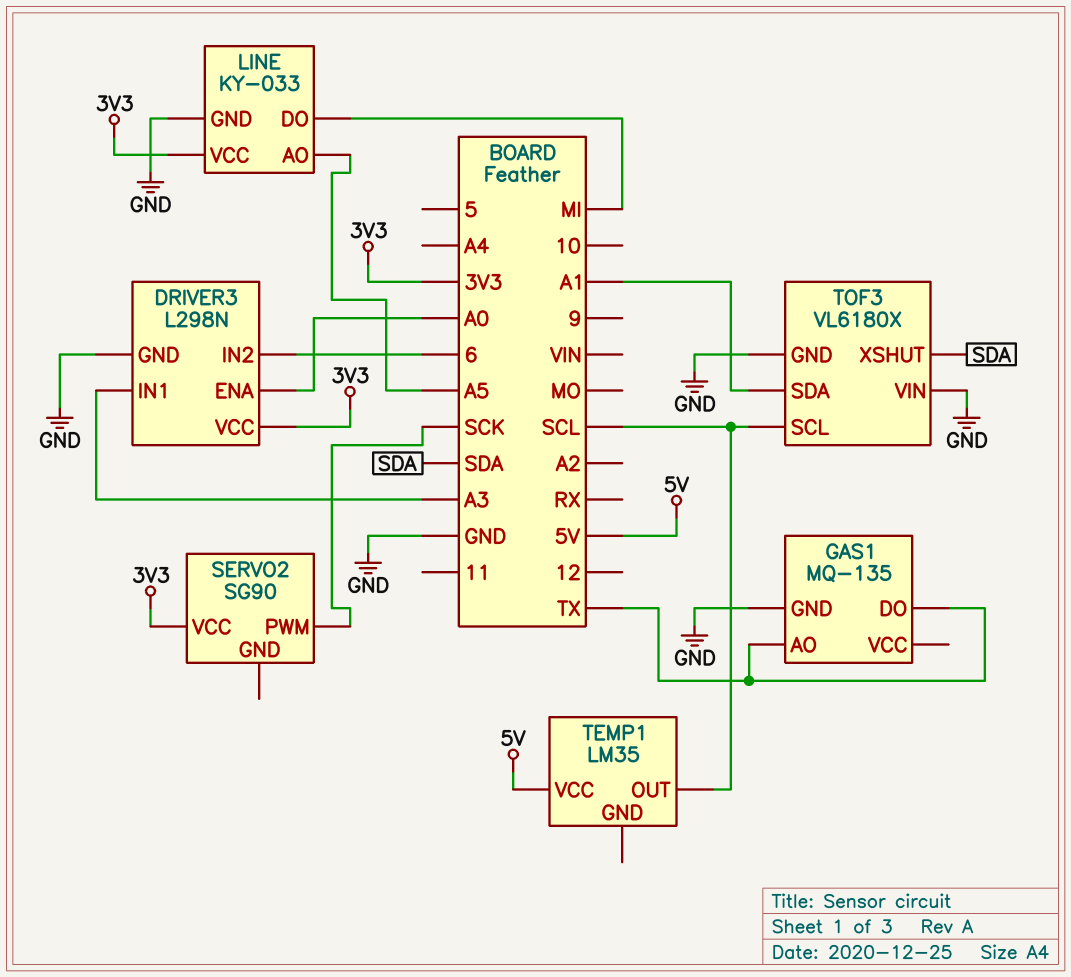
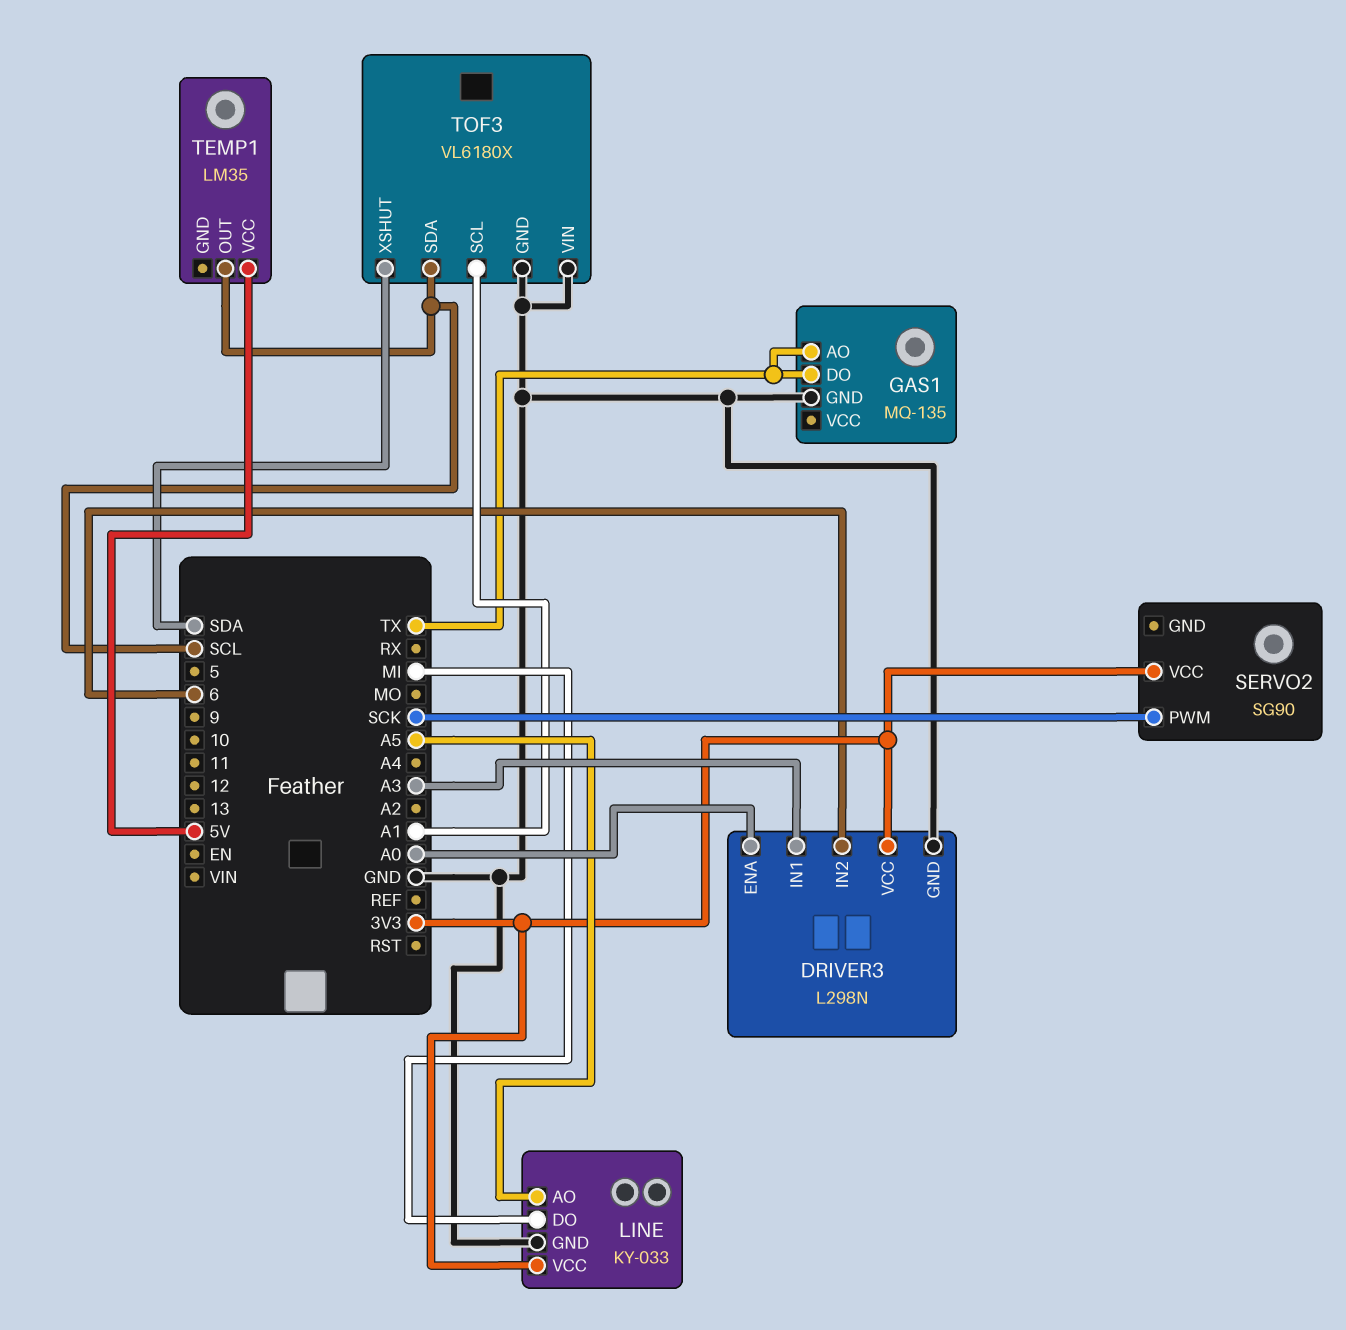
TOF3 pin SCL: SCL -> A1
TOF3 pin SDA: A1 -> SCL

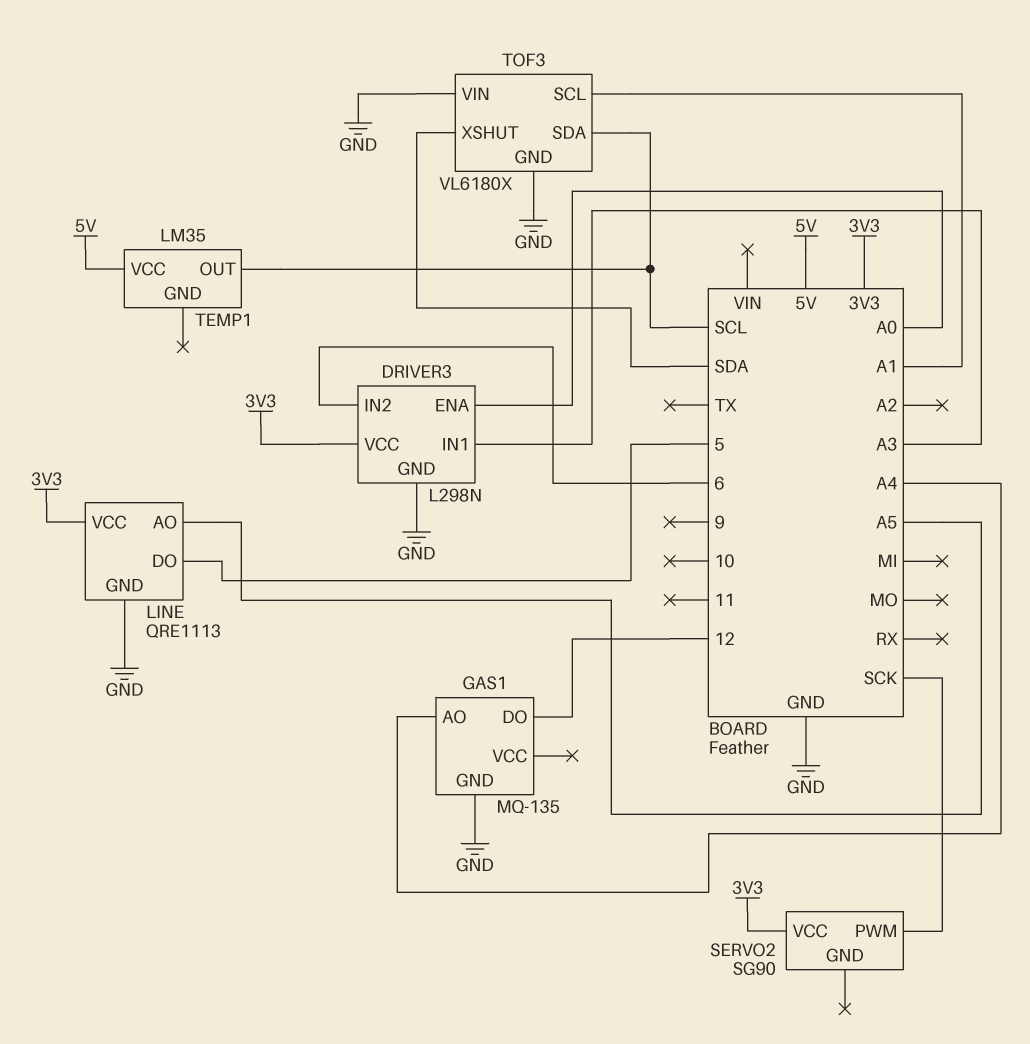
GAS1 pin AO: TX -> A4
GAS1 pin DO: TX -> 12
LINE: KY-033 -> QRE1113
LINE pin DO: MI -> 5

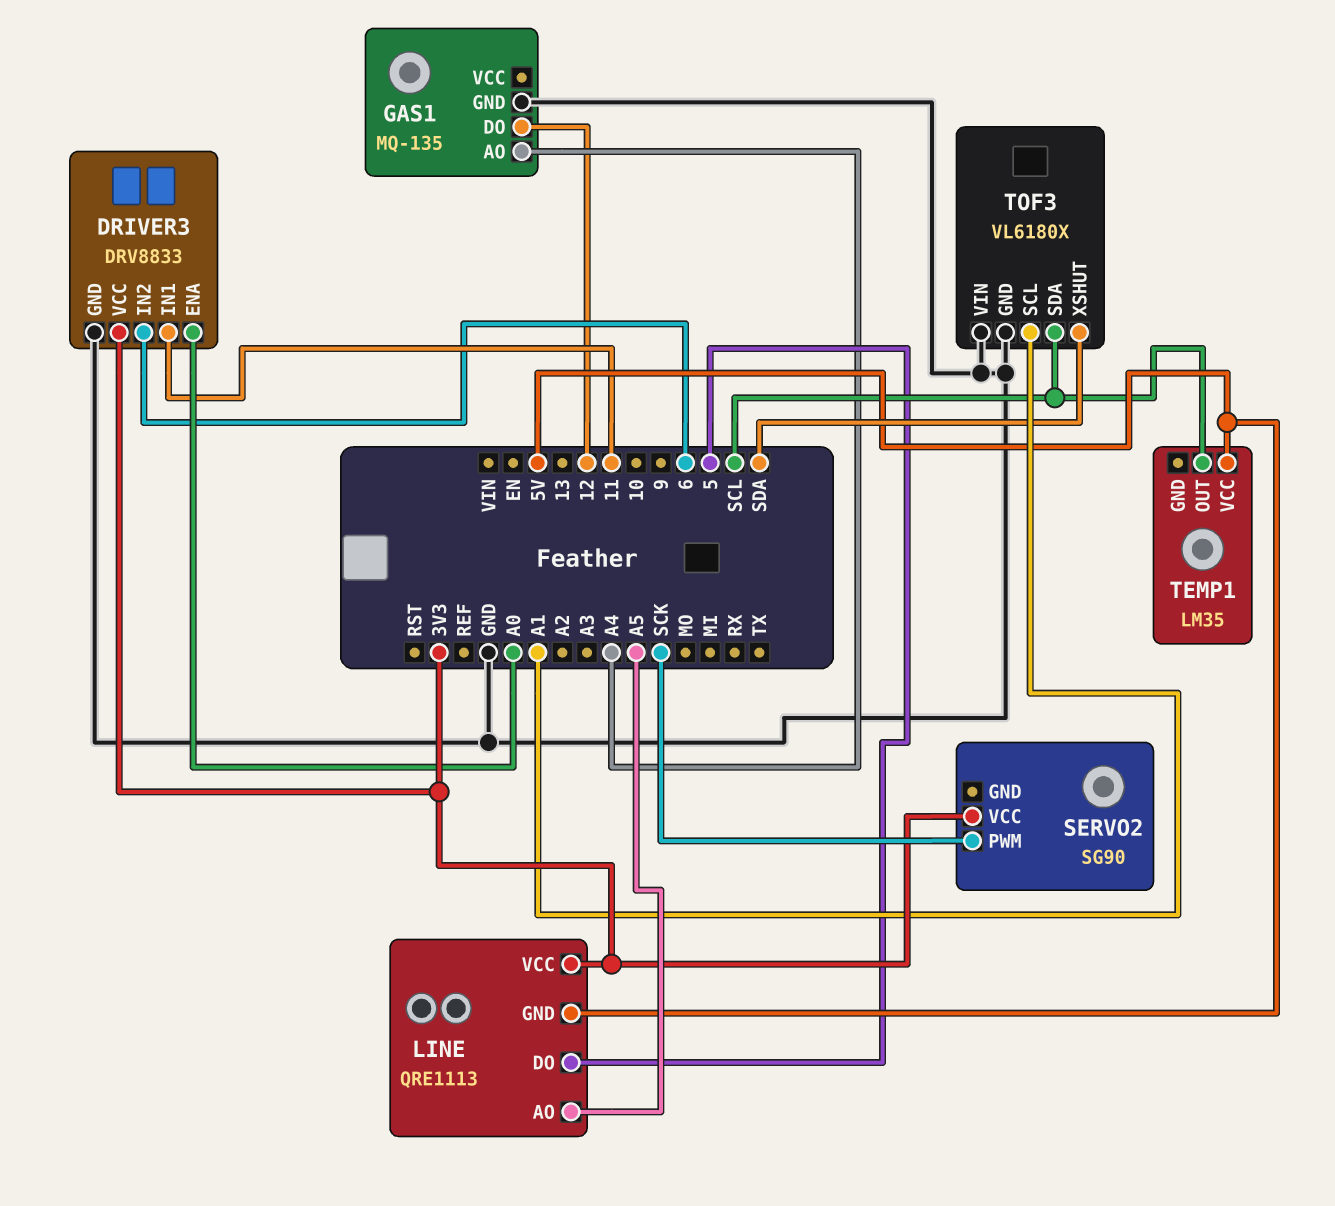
DRIVER3: L298N -> DRV8833
DRIVER3 pin IN1: A3 -> 11
LINE pin GND: GND -> 5V

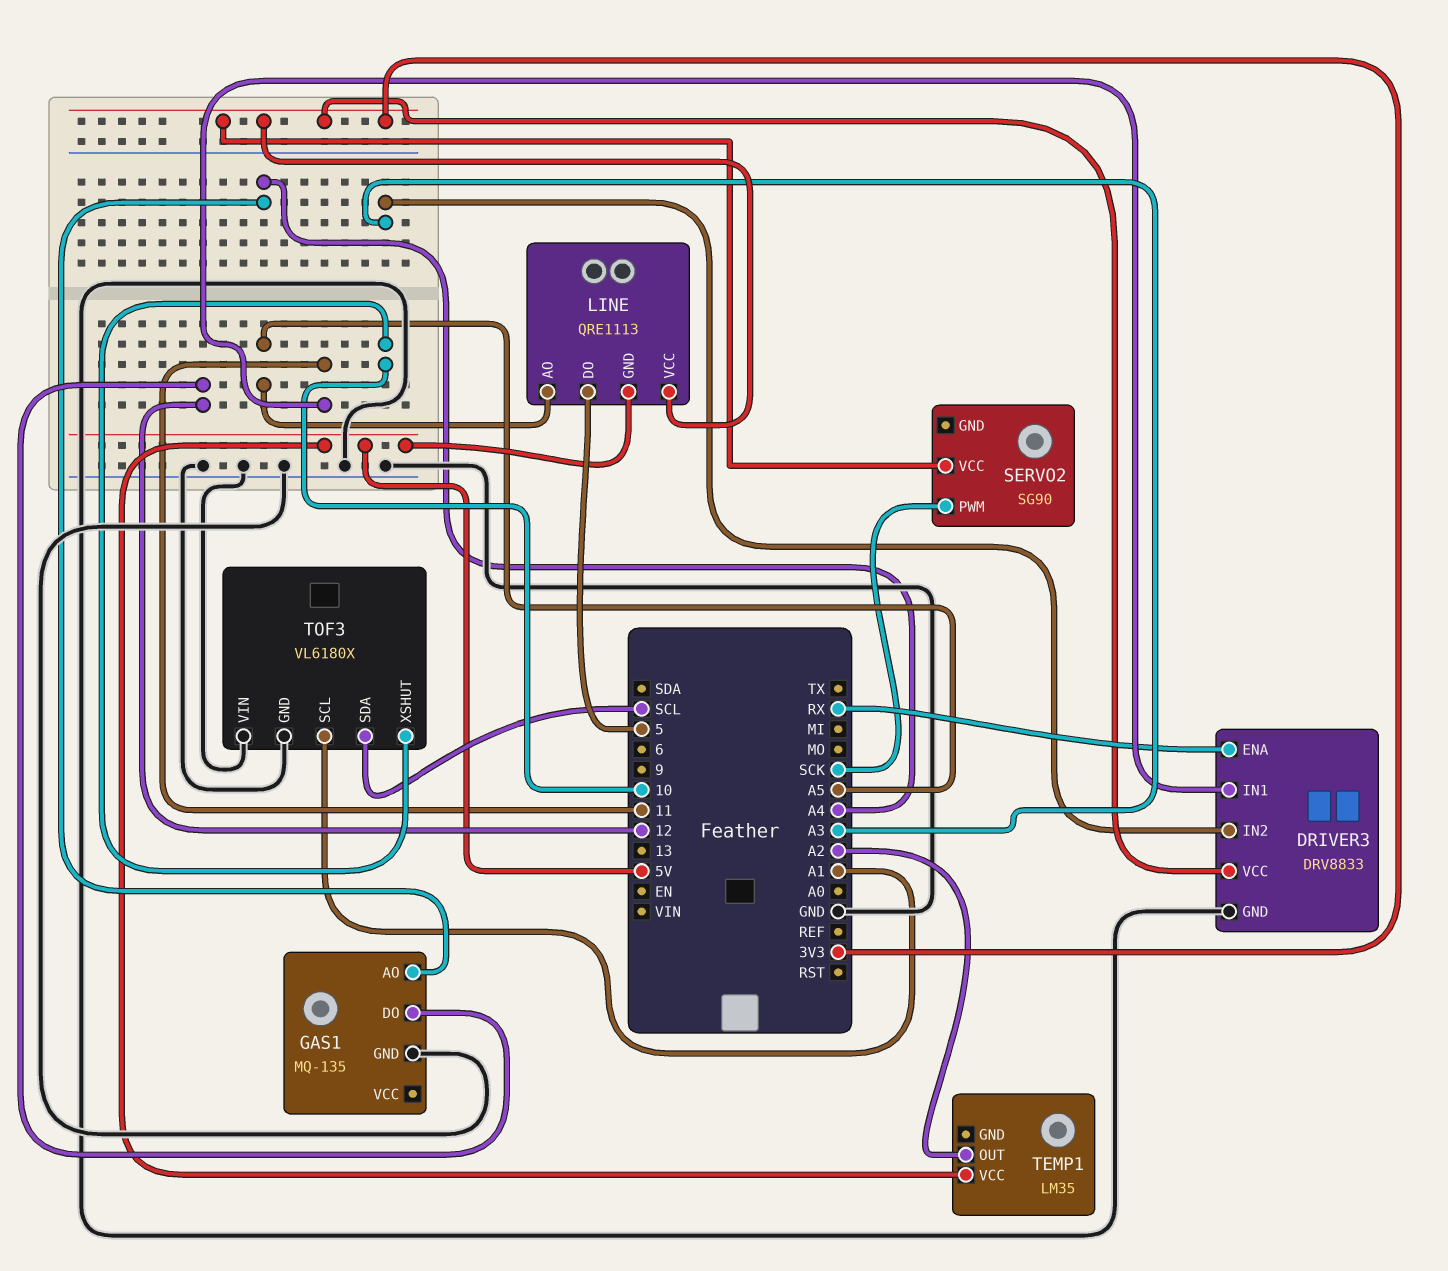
DRIVER3 pin ENA: A0 -> RX
DRIVER3 pin IN2: 6 -> A3
TEMP1 pin OUT: SCL -> A2
TOF3 pin XSHUT: SDA -> 10

